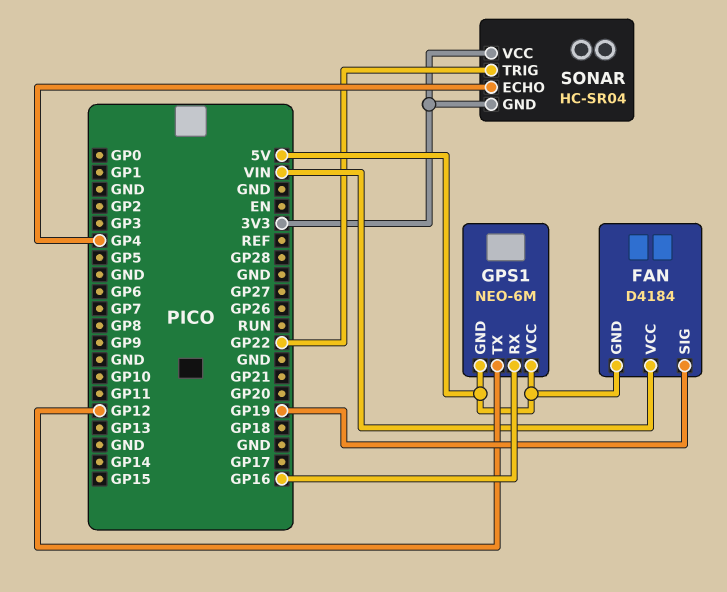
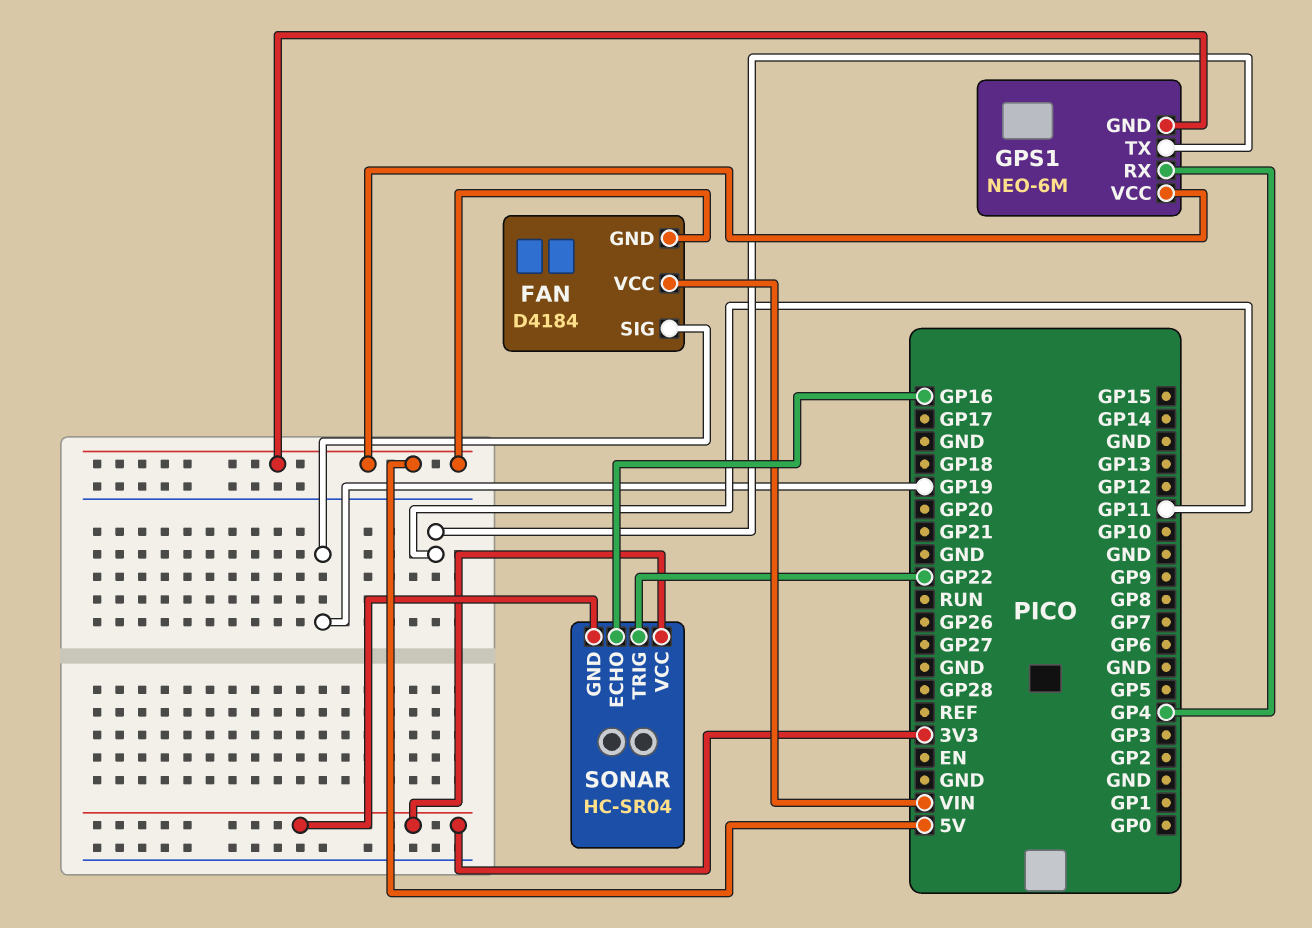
GPS1 pin RX: GP16 -> GP4
GPS1 pin TX: GP12 -> GP11
SONAR pin ECHO: GP4 -> GP16

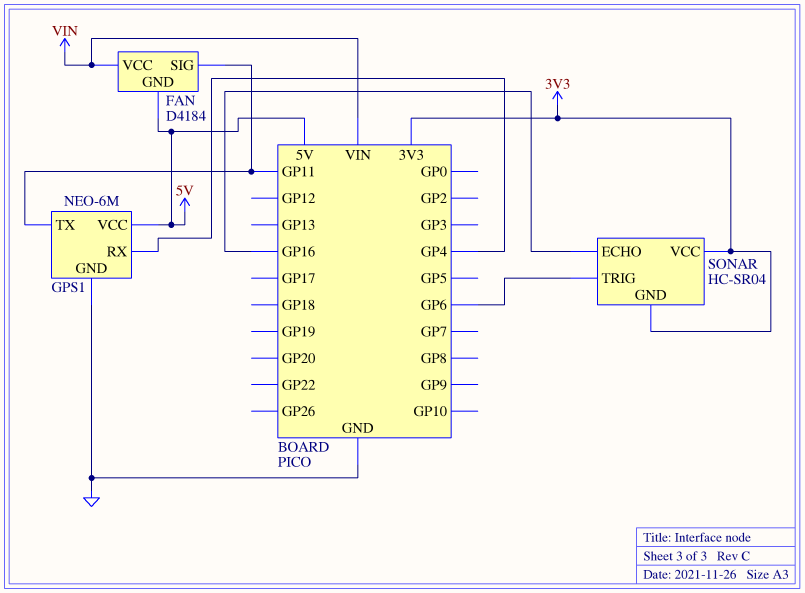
FAN pin SIG: GP19 -> GP11
GPS1 pin GND: 5V -> GND
SONAR pin TRIG: GP22 -> GP6

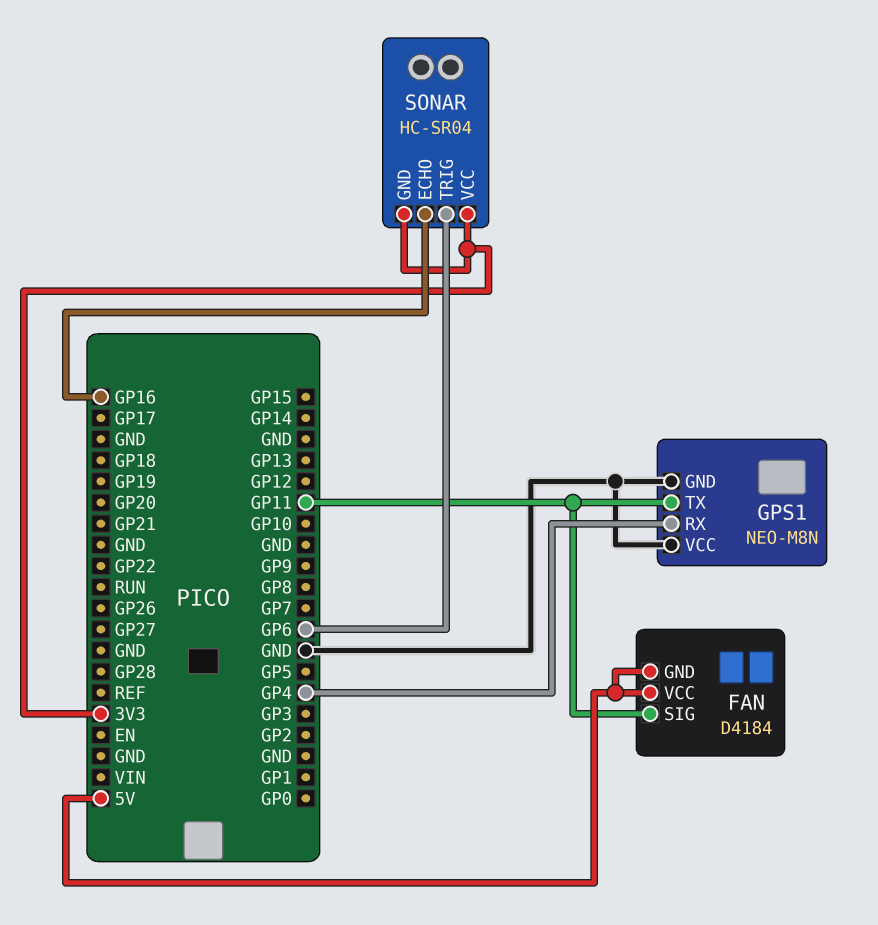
FAN pin VCC: VIN -> 5V
GPS1: NEO-6M -> NEO-M8N
GPS1 pin VCC: 5V -> GND

